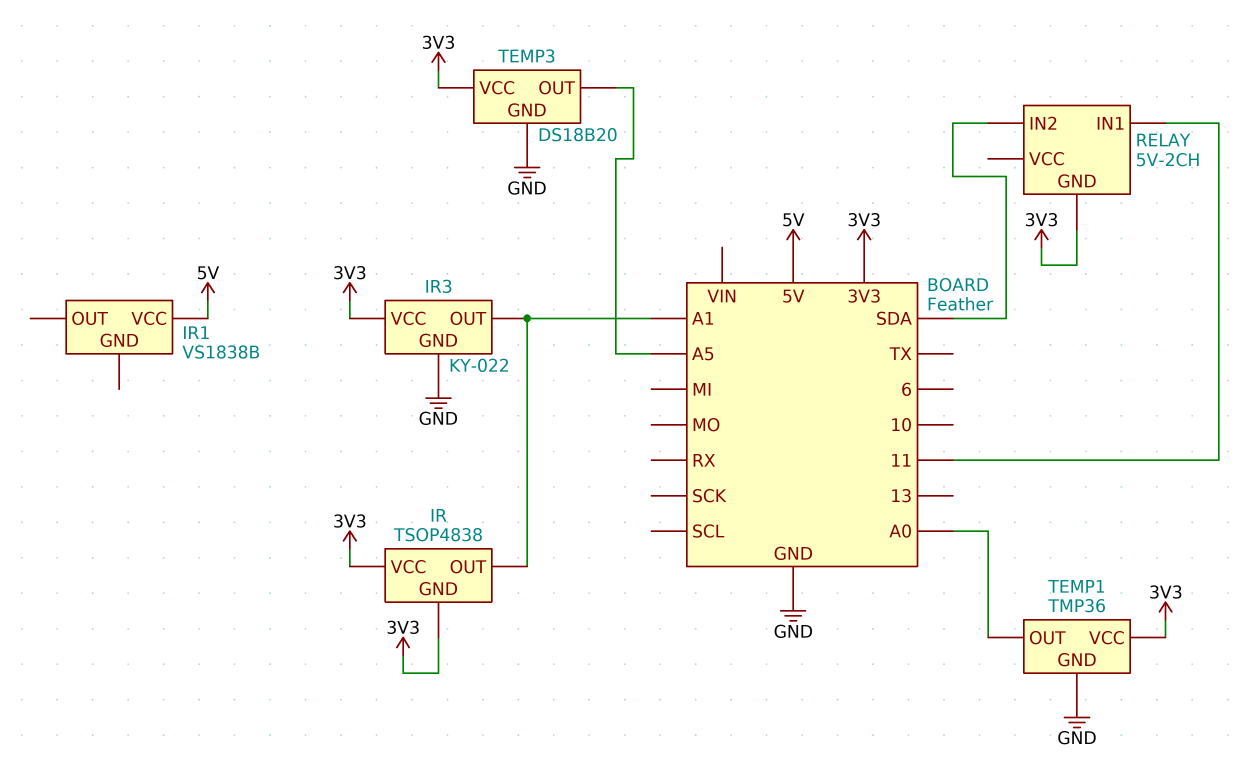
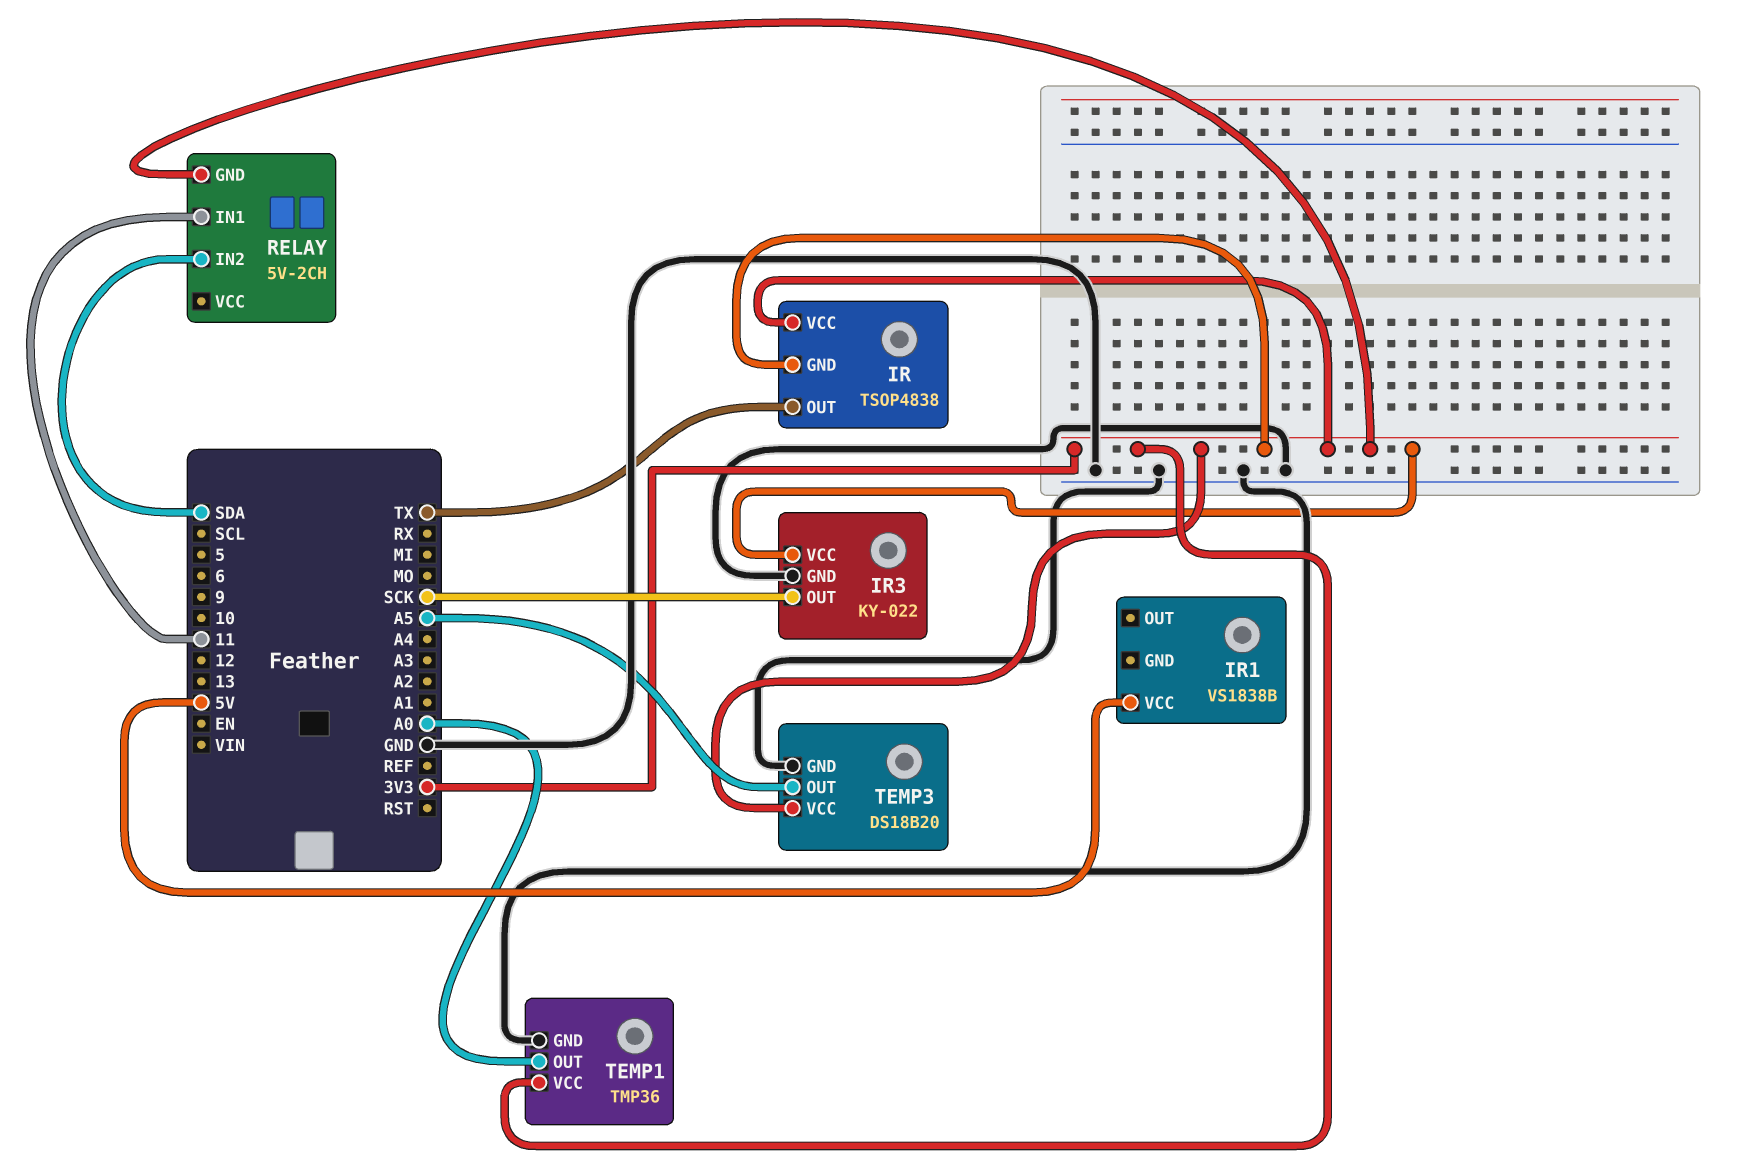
IR pin OUT: A1 -> TX
IR3 pin OUT: A1 -> SCK

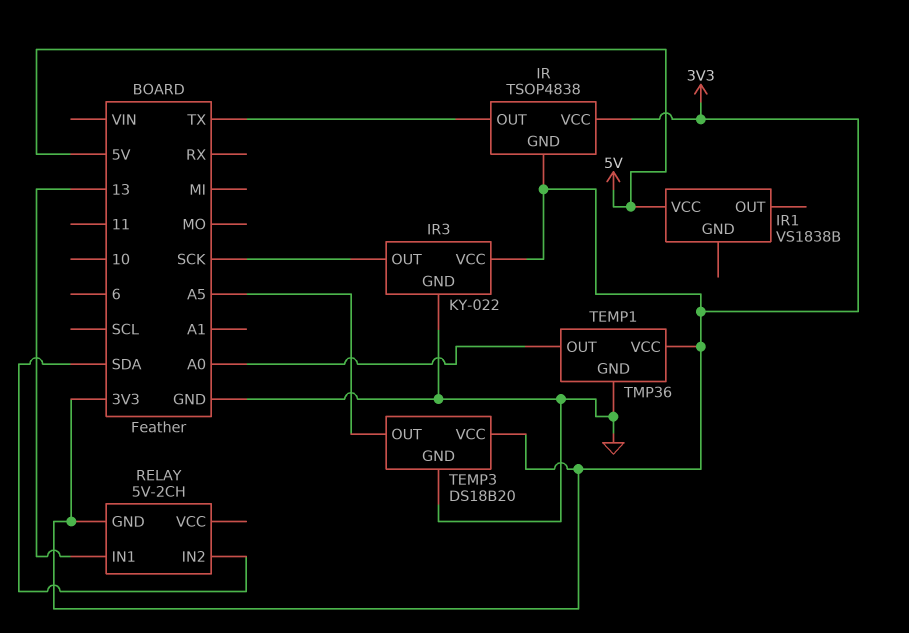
RELAY pin IN1: 11 -> 13

